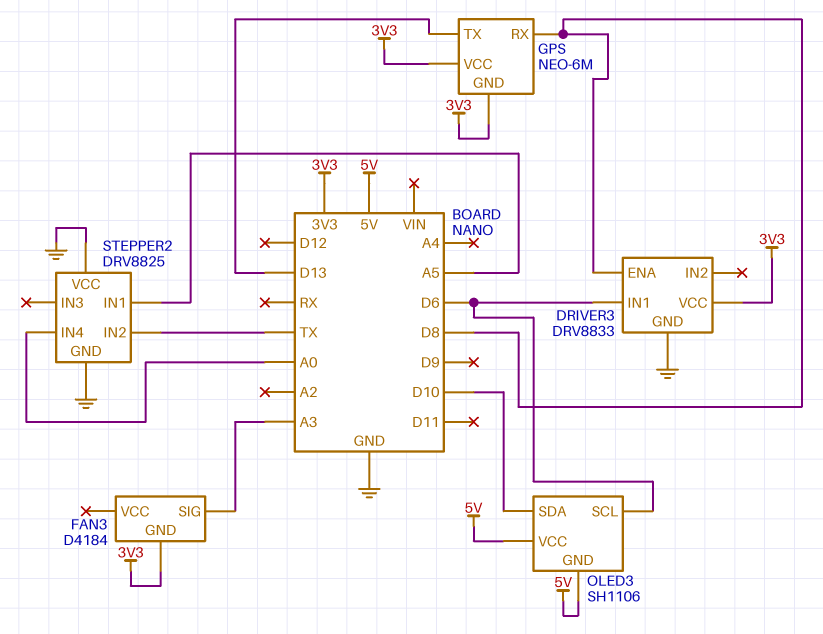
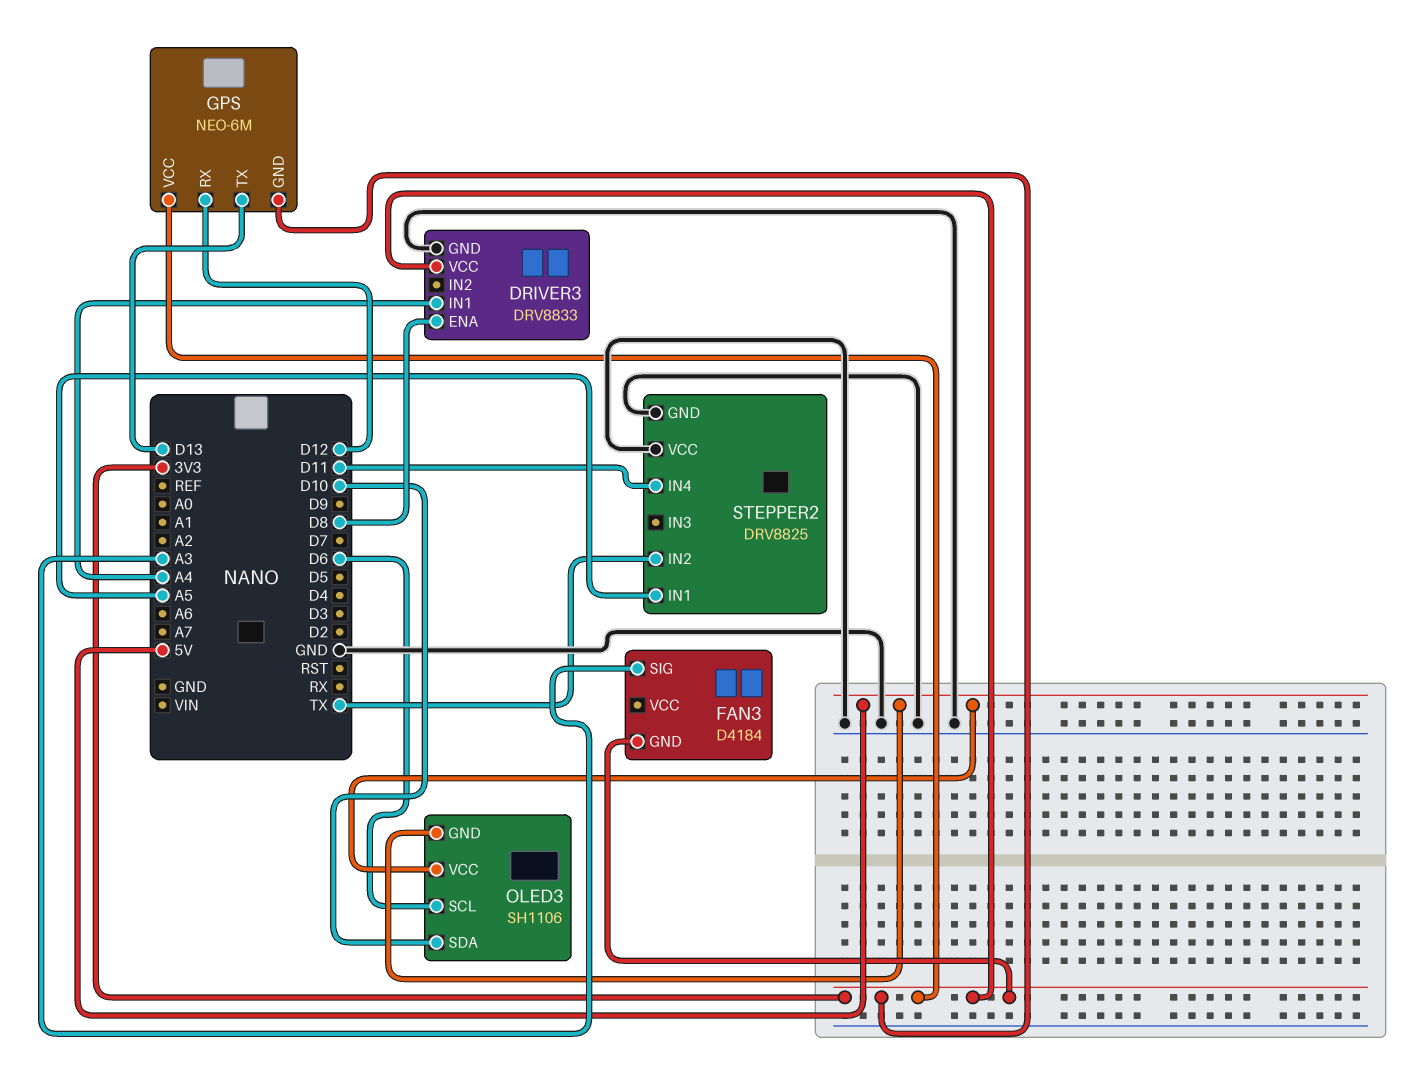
DRIVER3 pin IN1: D6 -> A4
GPS pin RX: D8 -> D12
STEPPER2 pin IN4: A0 -> D11

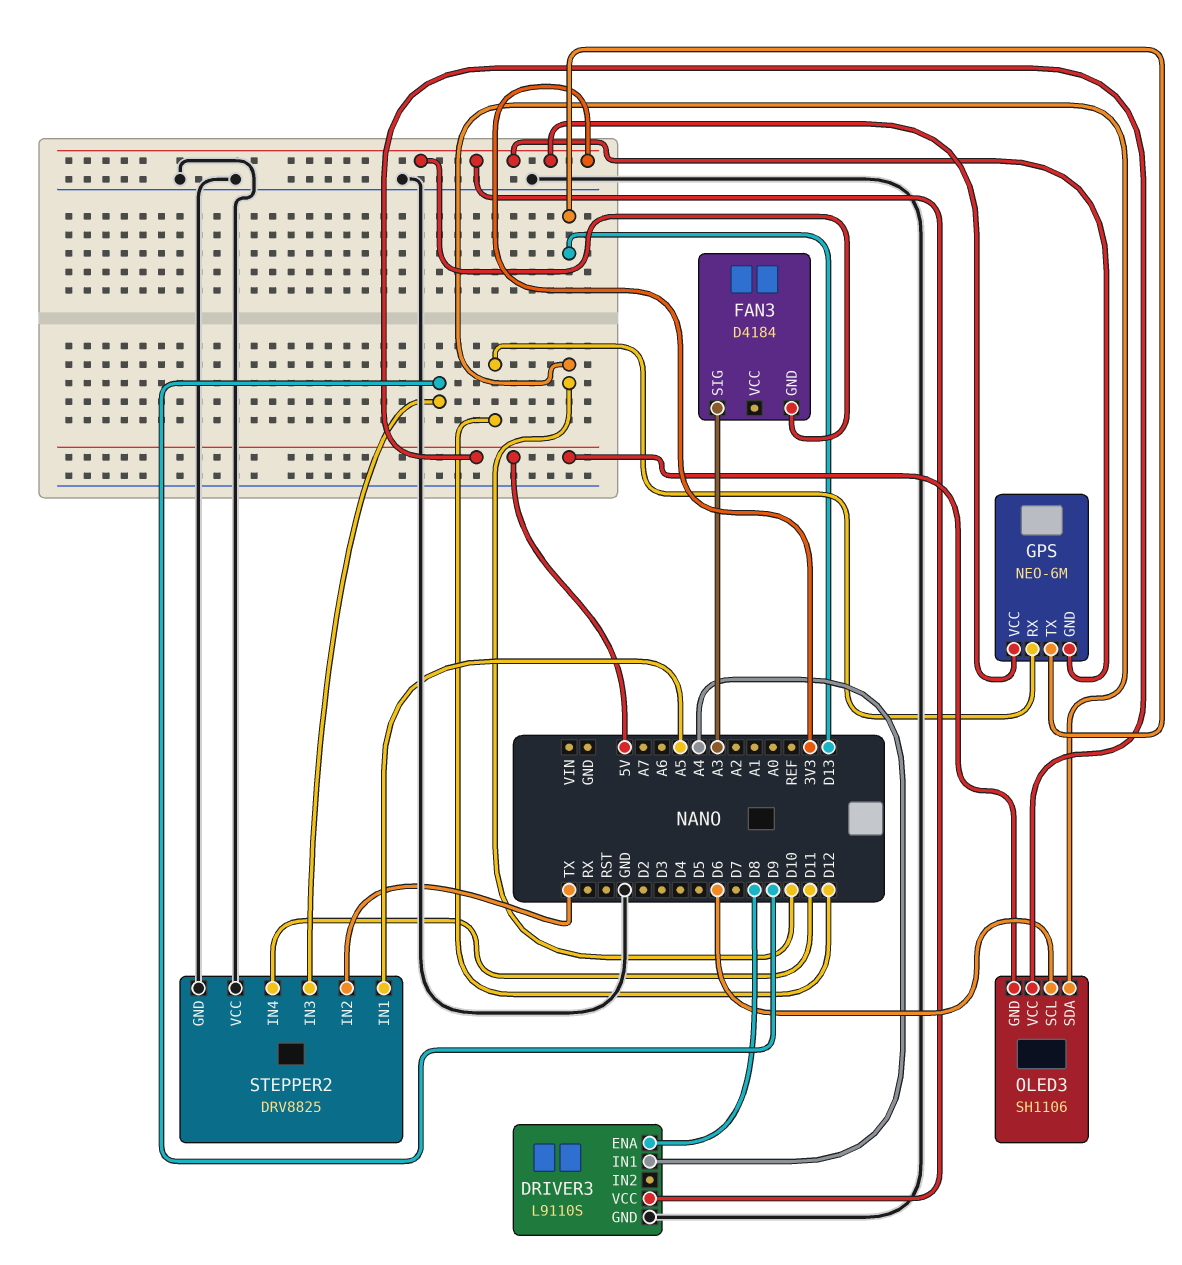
DRIVER3: DRV8833 -> L9110S
STEPPER2 pin IN3: none -> D9

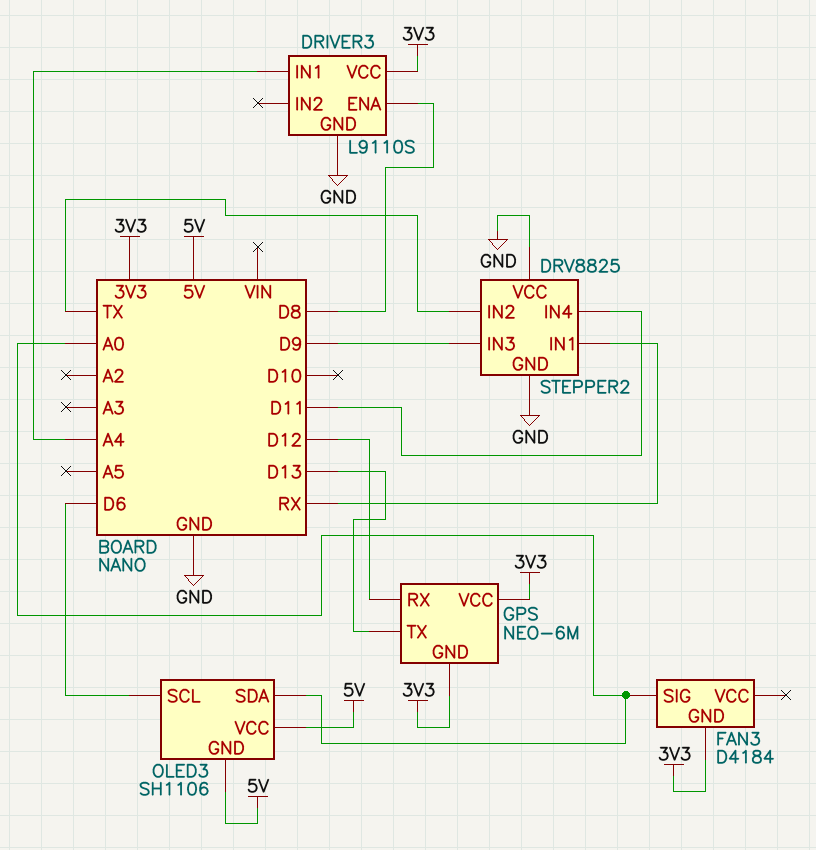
FAN3 pin SIG: A3 -> A0
OLED3 pin SDA: D10 -> A0
STEPPER2 pin IN1: A5 -> RX

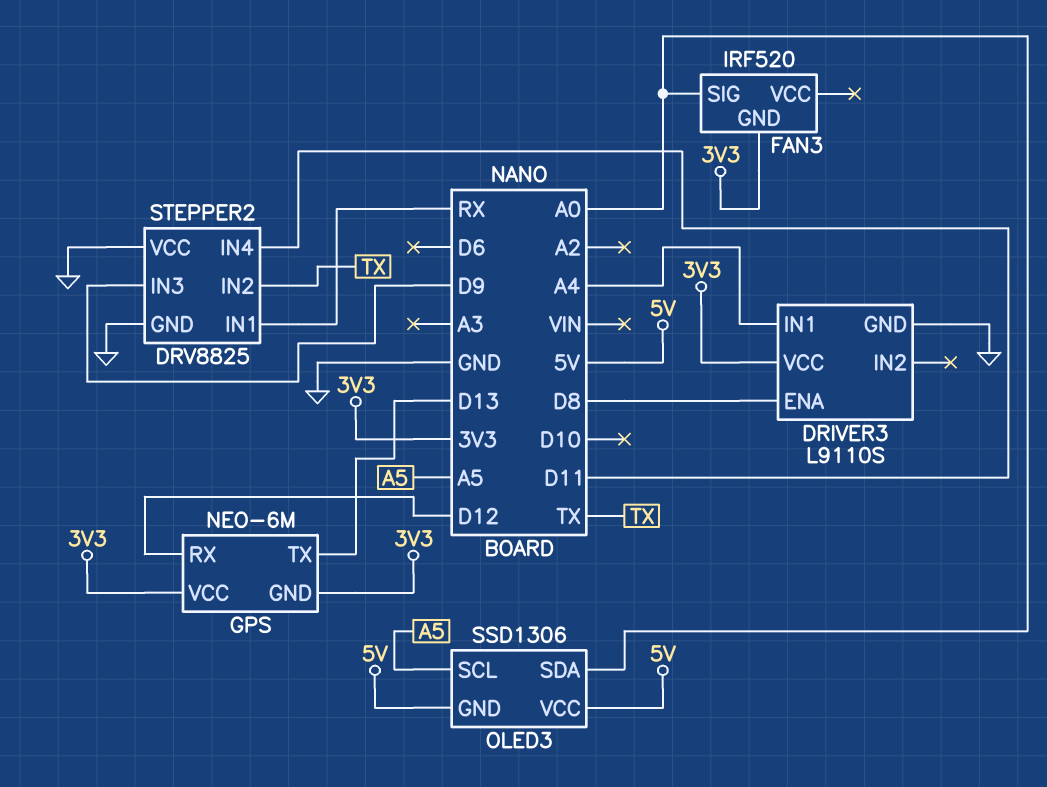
FAN3: D4184 -> IRF520
OLED3: SH1106 -> SSD1306
OLED3 pin SCL: D6 -> A5

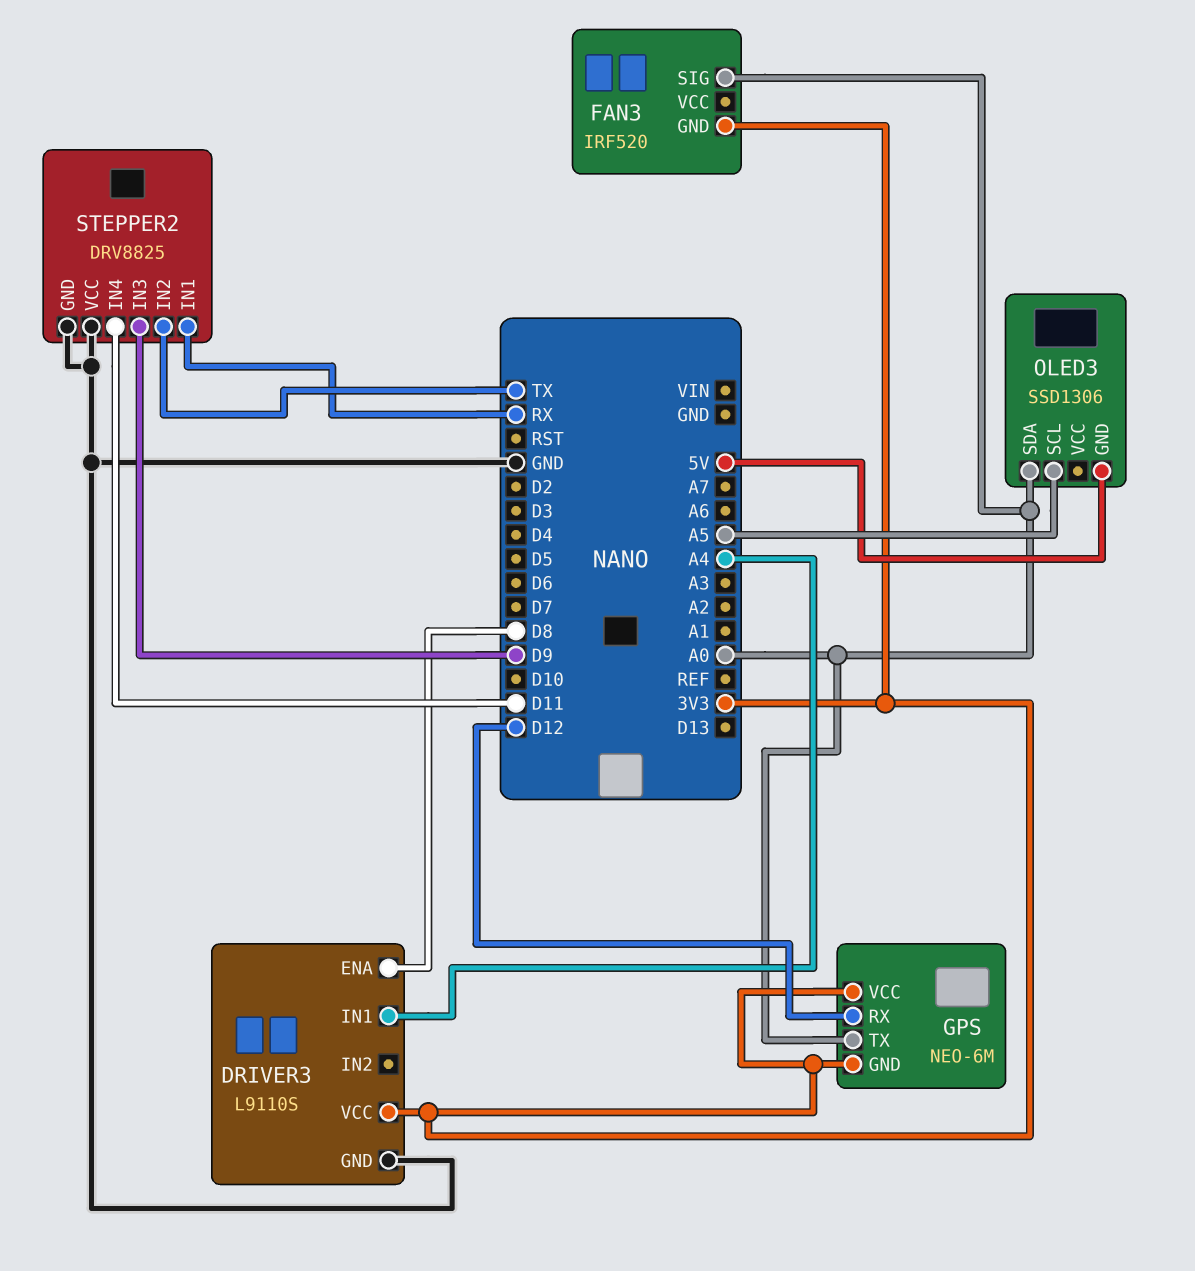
GPS pin TX: D13 -> A0
OLED3 pin VCC: 5V -> none

